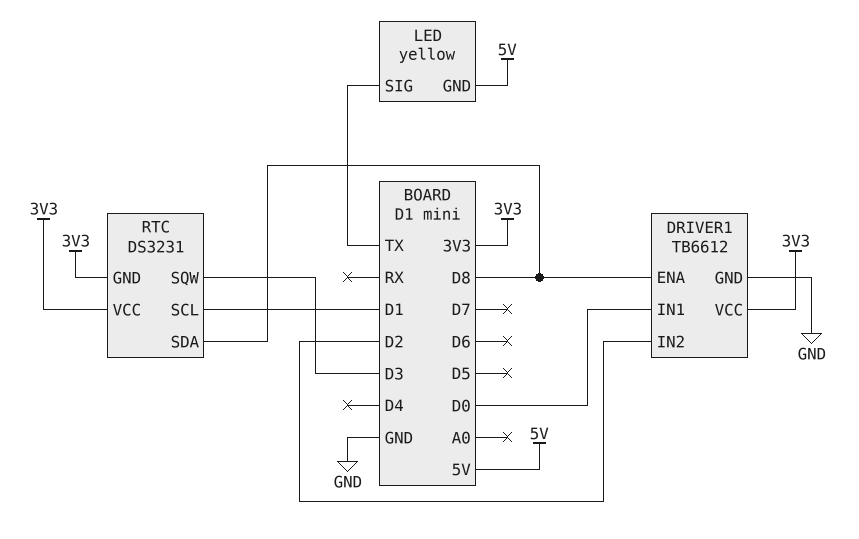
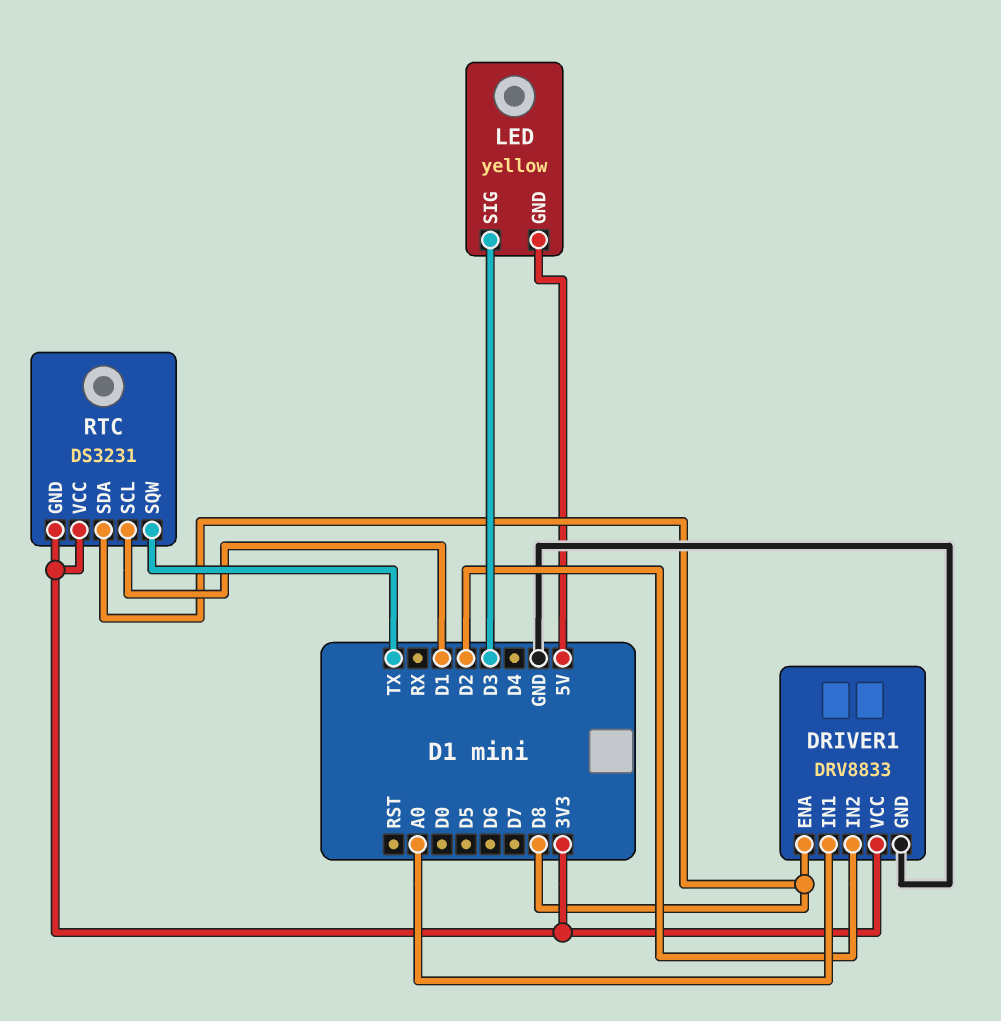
DRIVER1: TB6612 -> DRV8833
DRIVER1 pin IN1: D0 -> A0
LED pin SIG: TX -> D3
RTC pin SQW: D3 -> TX

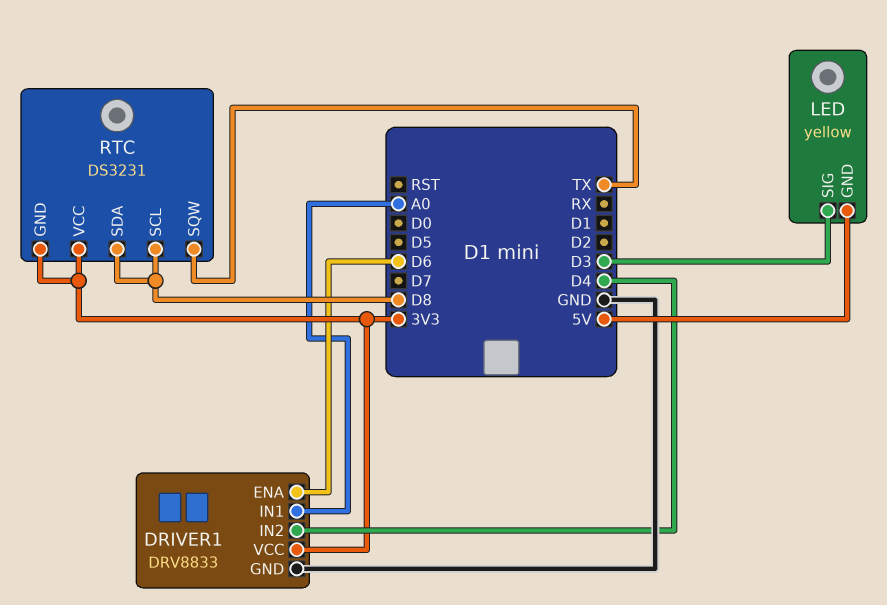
DRIVER1 pin ENA: D8 -> D6
DRIVER1 pin IN2: D2 -> D4
RTC pin SCL: D1 -> D8

